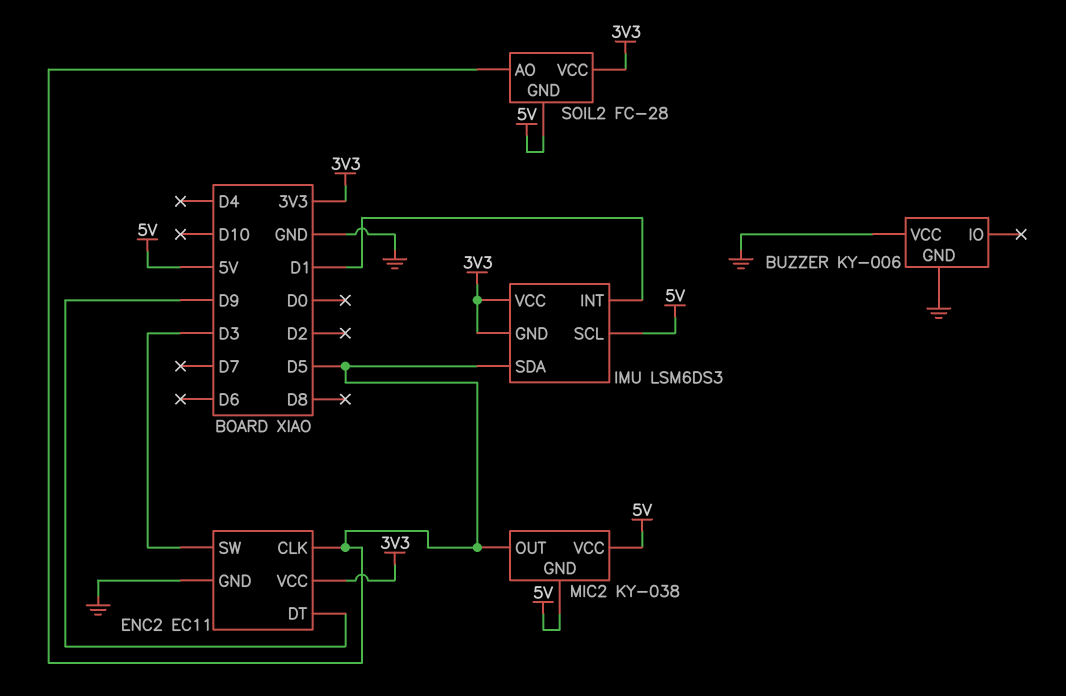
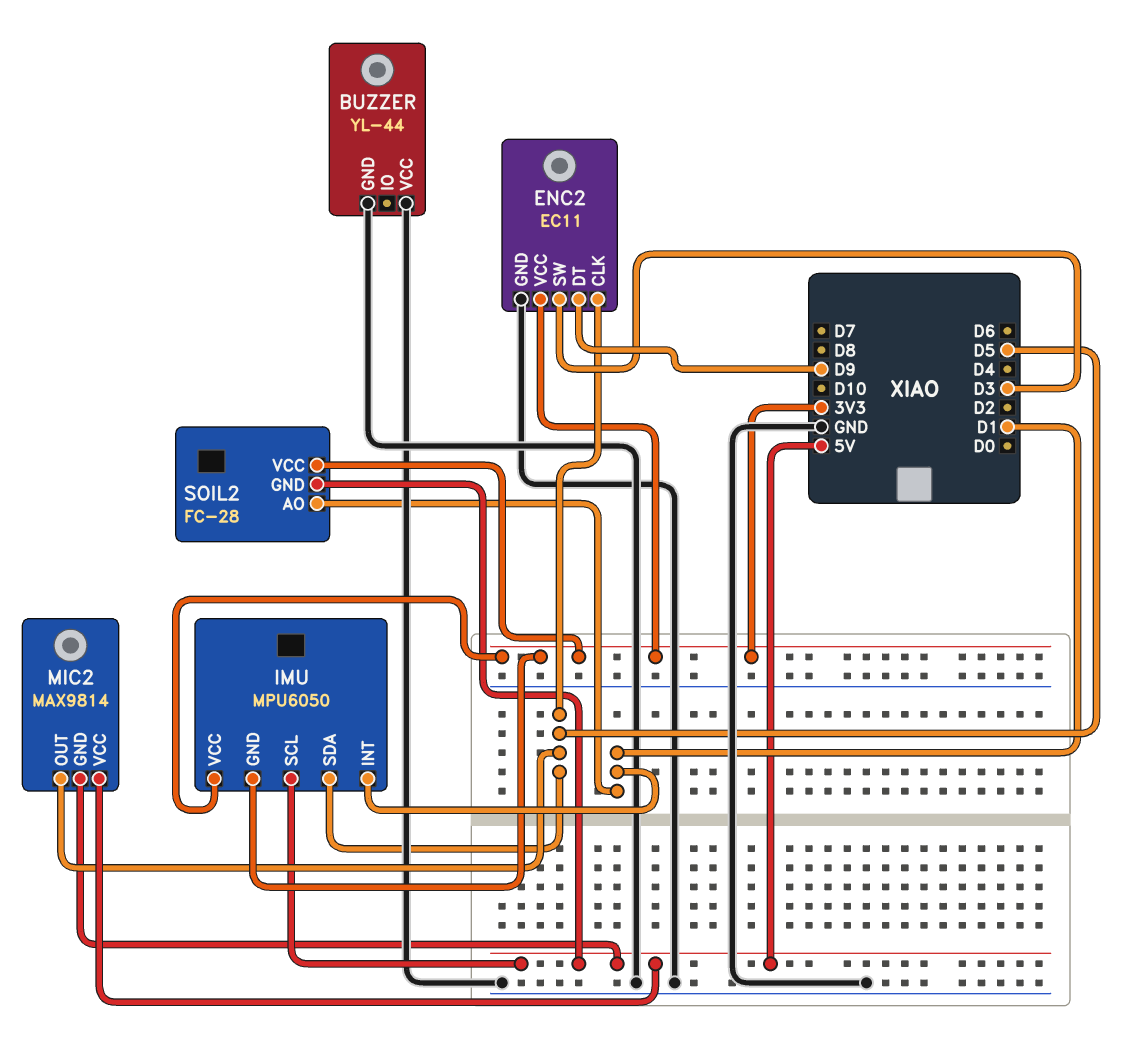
BUZZER: KY-006 -> YL-44
IMU: LSM6DS3 -> MPU6050
MIC2: KY-038 -> MAX9814
SOIL2 pin AO: D5 -> D1

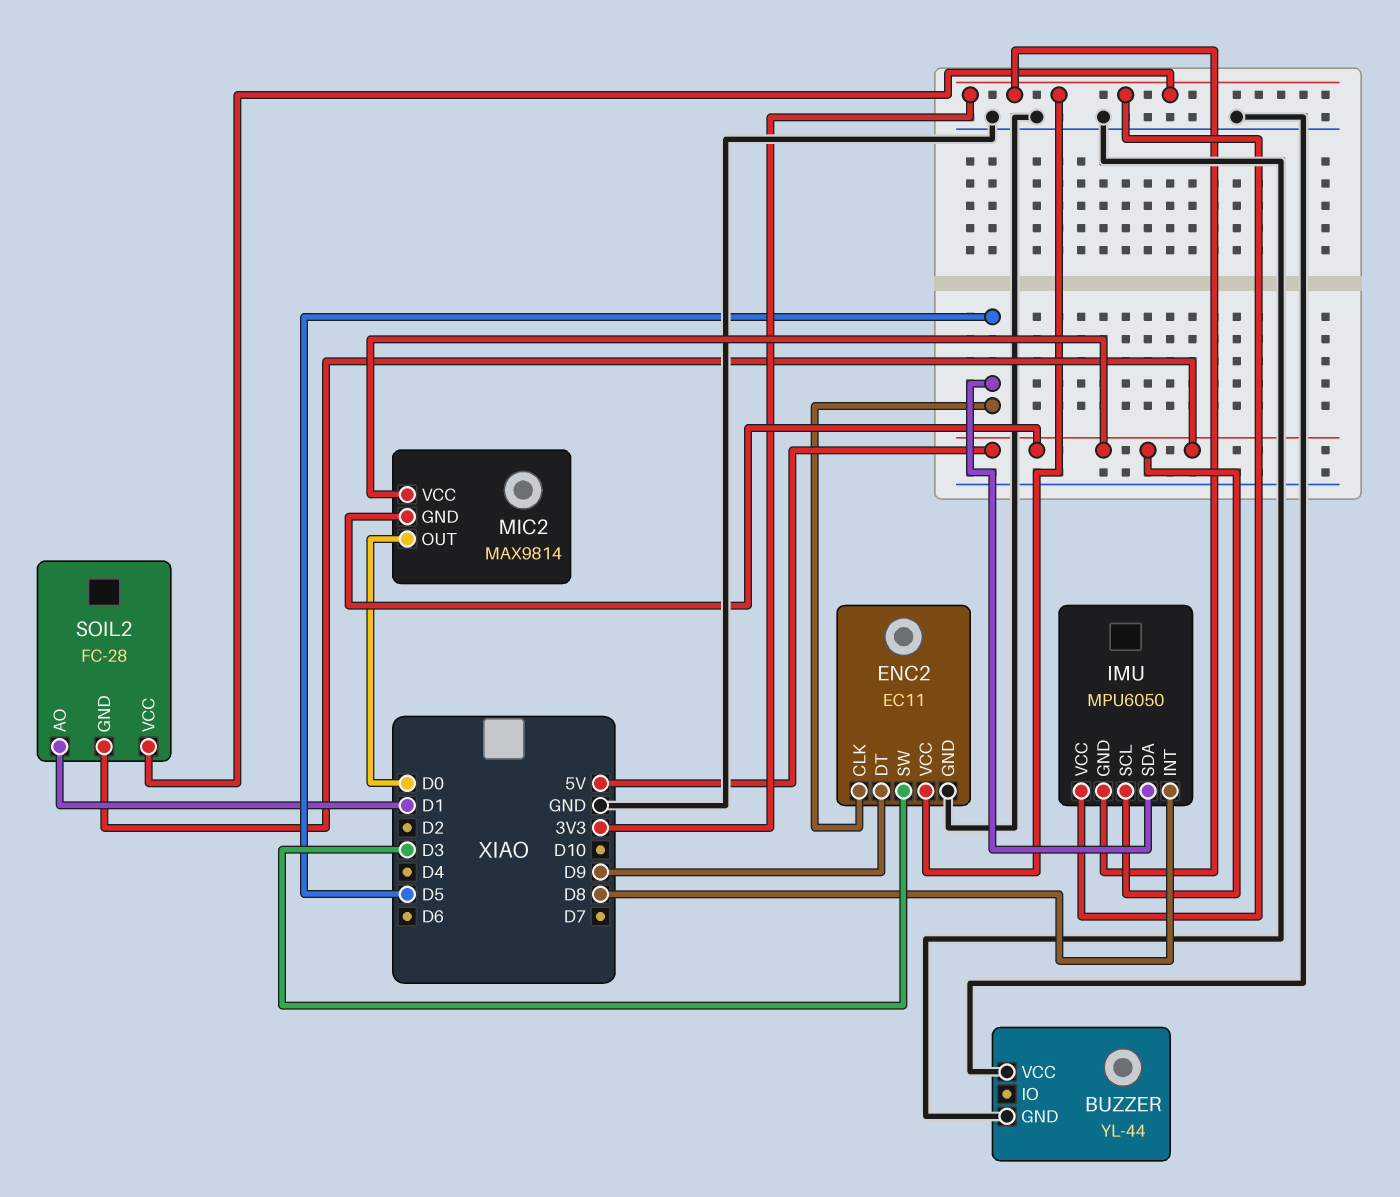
IMU pin INT: D1 -> D8
MIC2 pin OUT: D5 -> D0

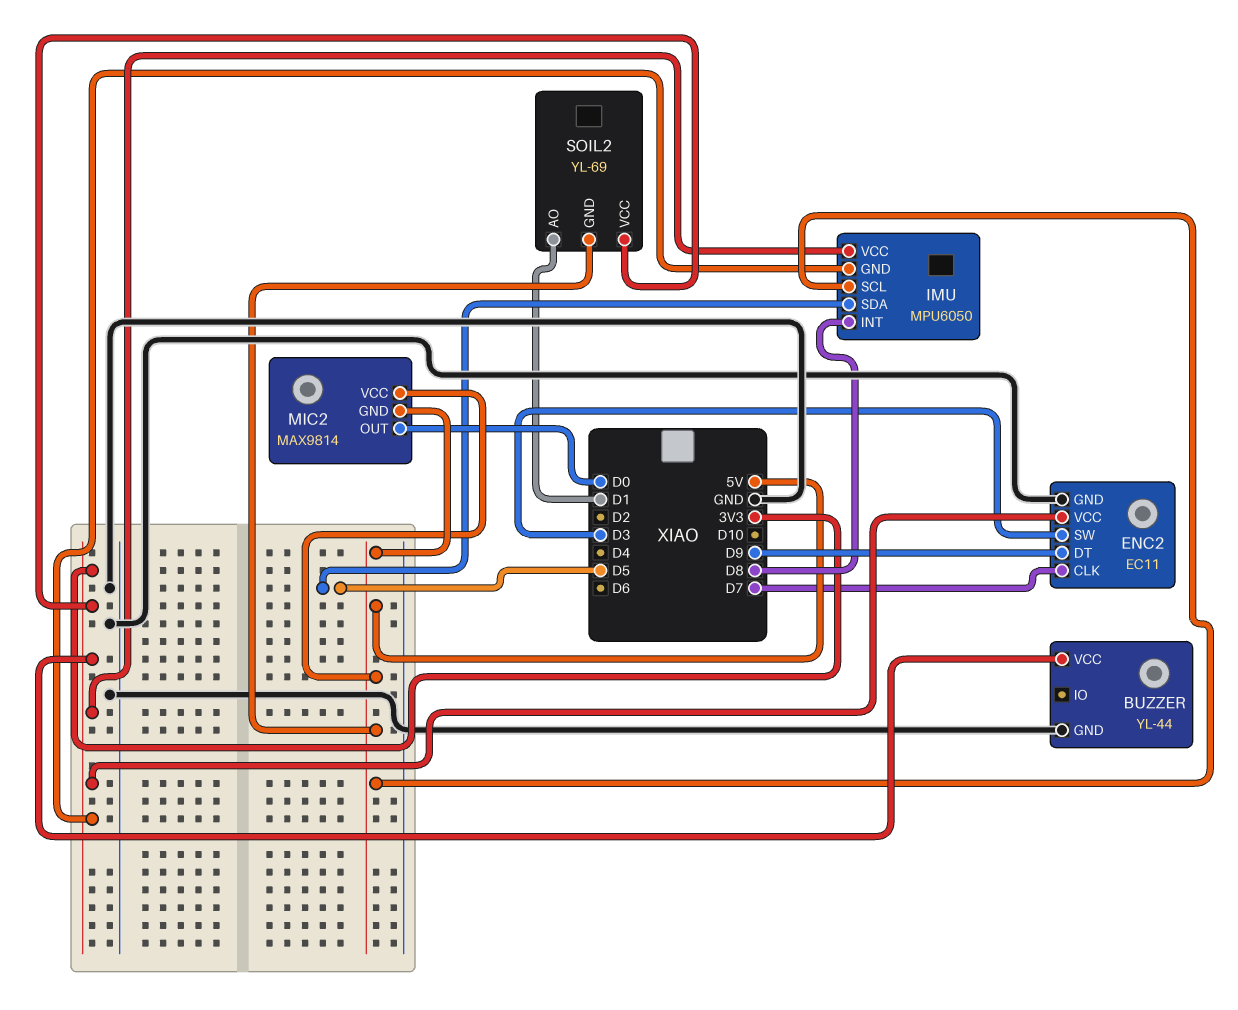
BUZZER pin VCC: GND -> 3V3
ENC2 pin CLK: D5 -> D7
SOIL2: FC-28 -> YL-69

